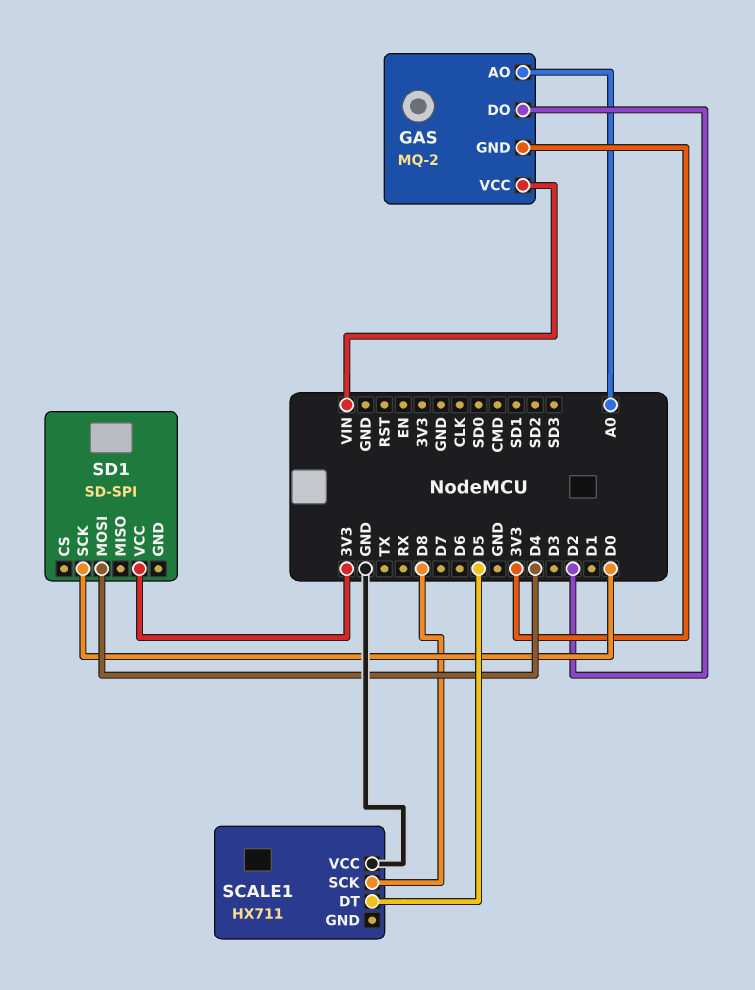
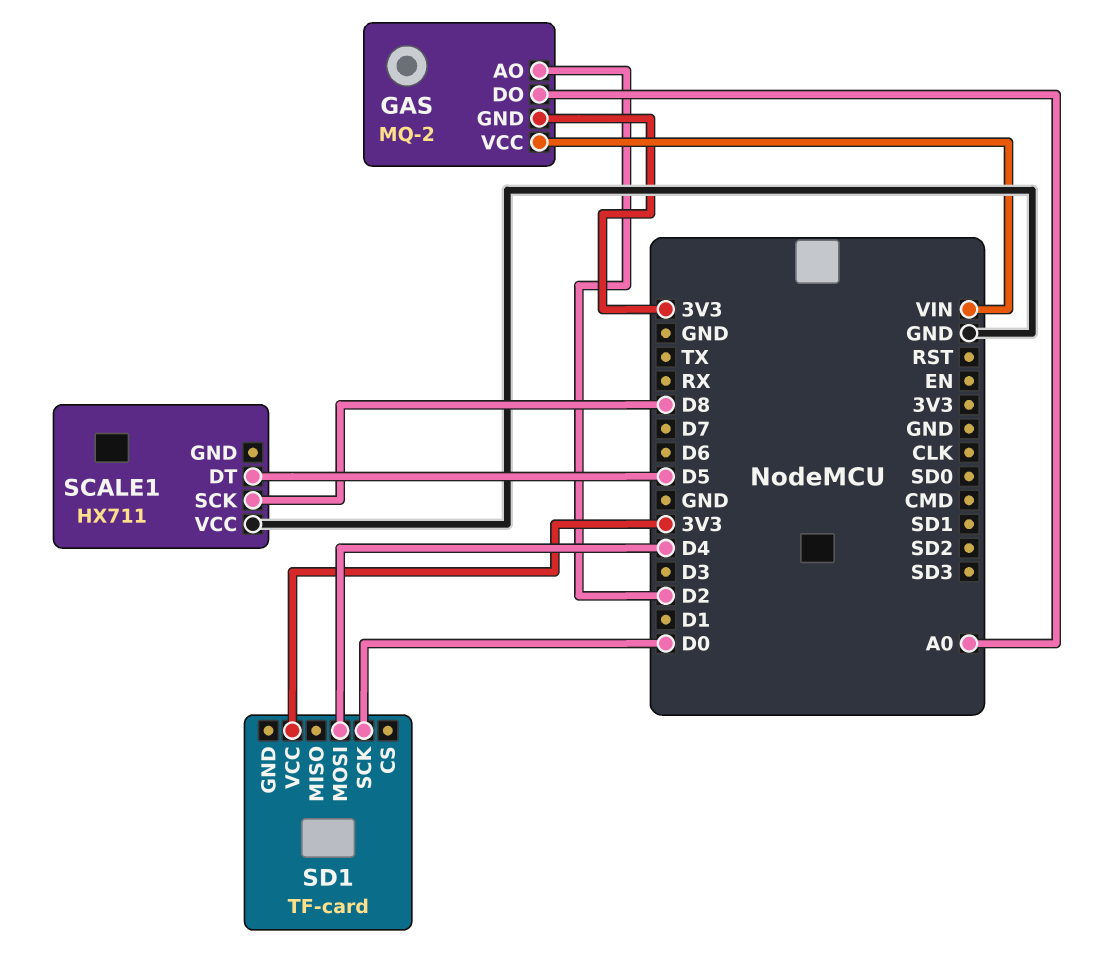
GAS pin AO: A0 -> D2
GAS pin DO: D2 -> A0
SD1: SD-SPI -> TF-card

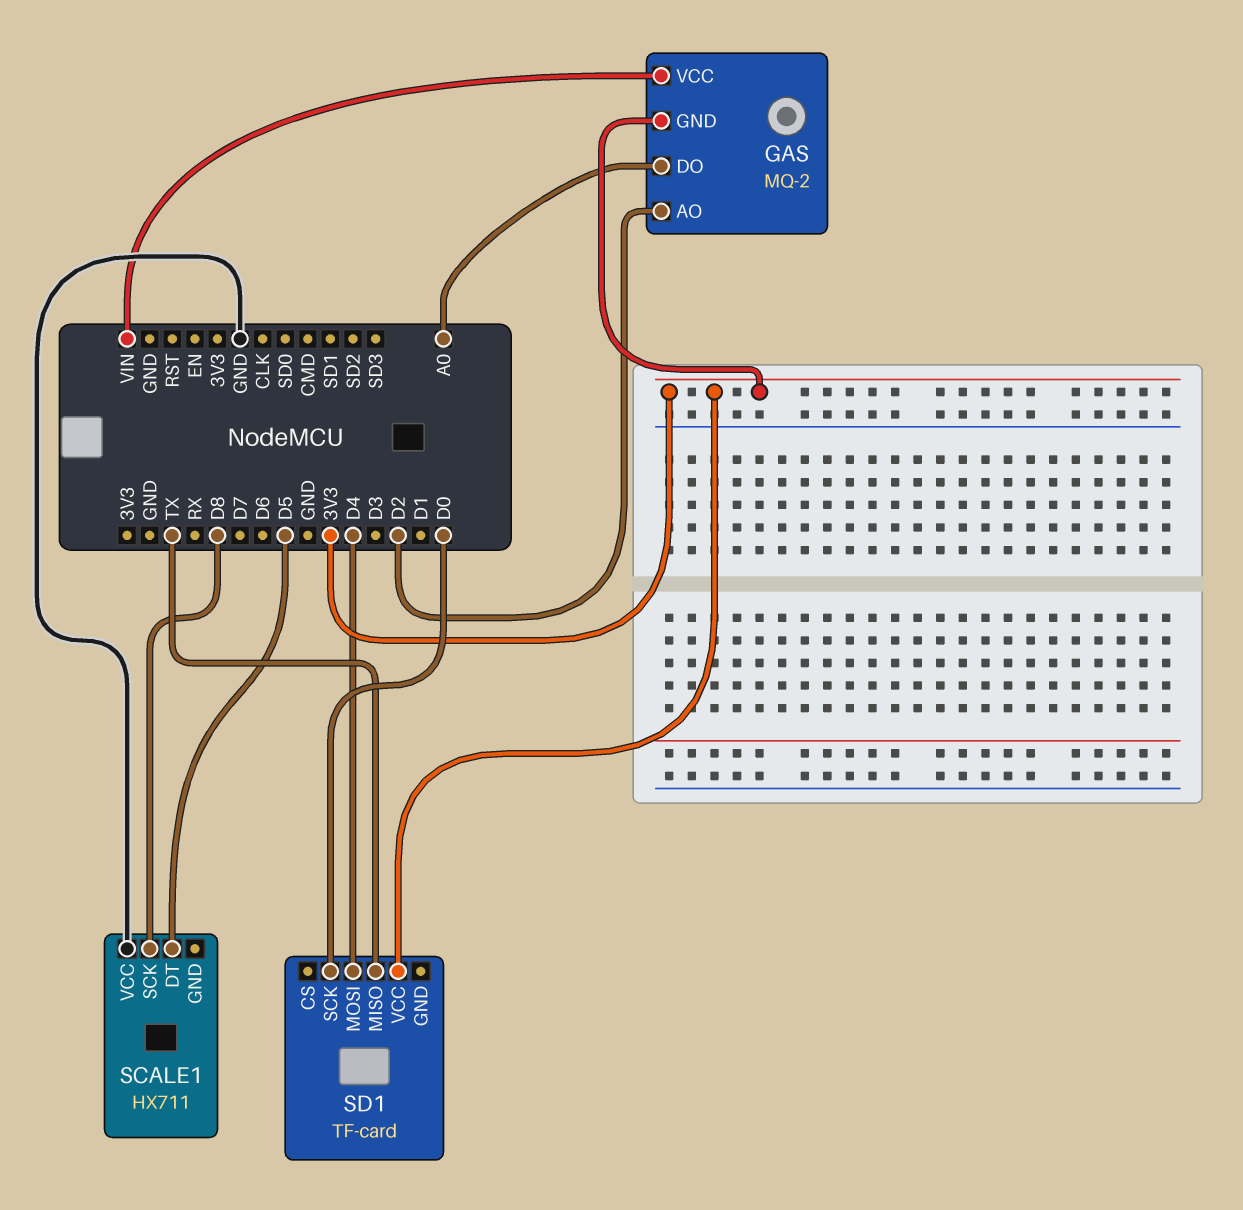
SD1 pin MISO: none -> TX

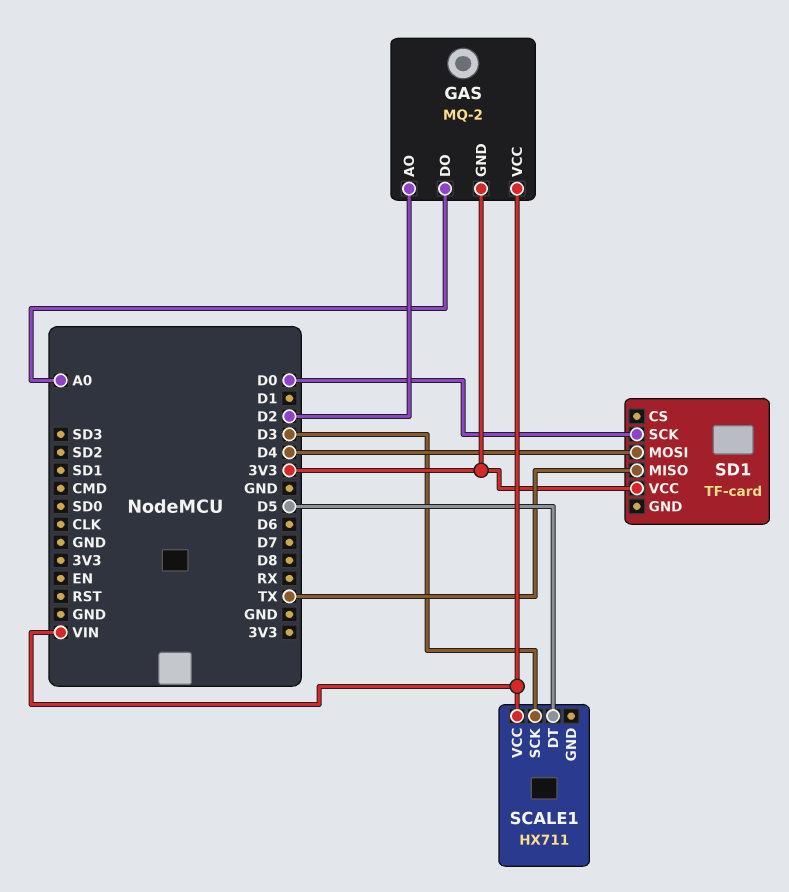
SCALE1 pin SCK: D8 -> D3
SCALE1 pin VCC: GND -> VIN

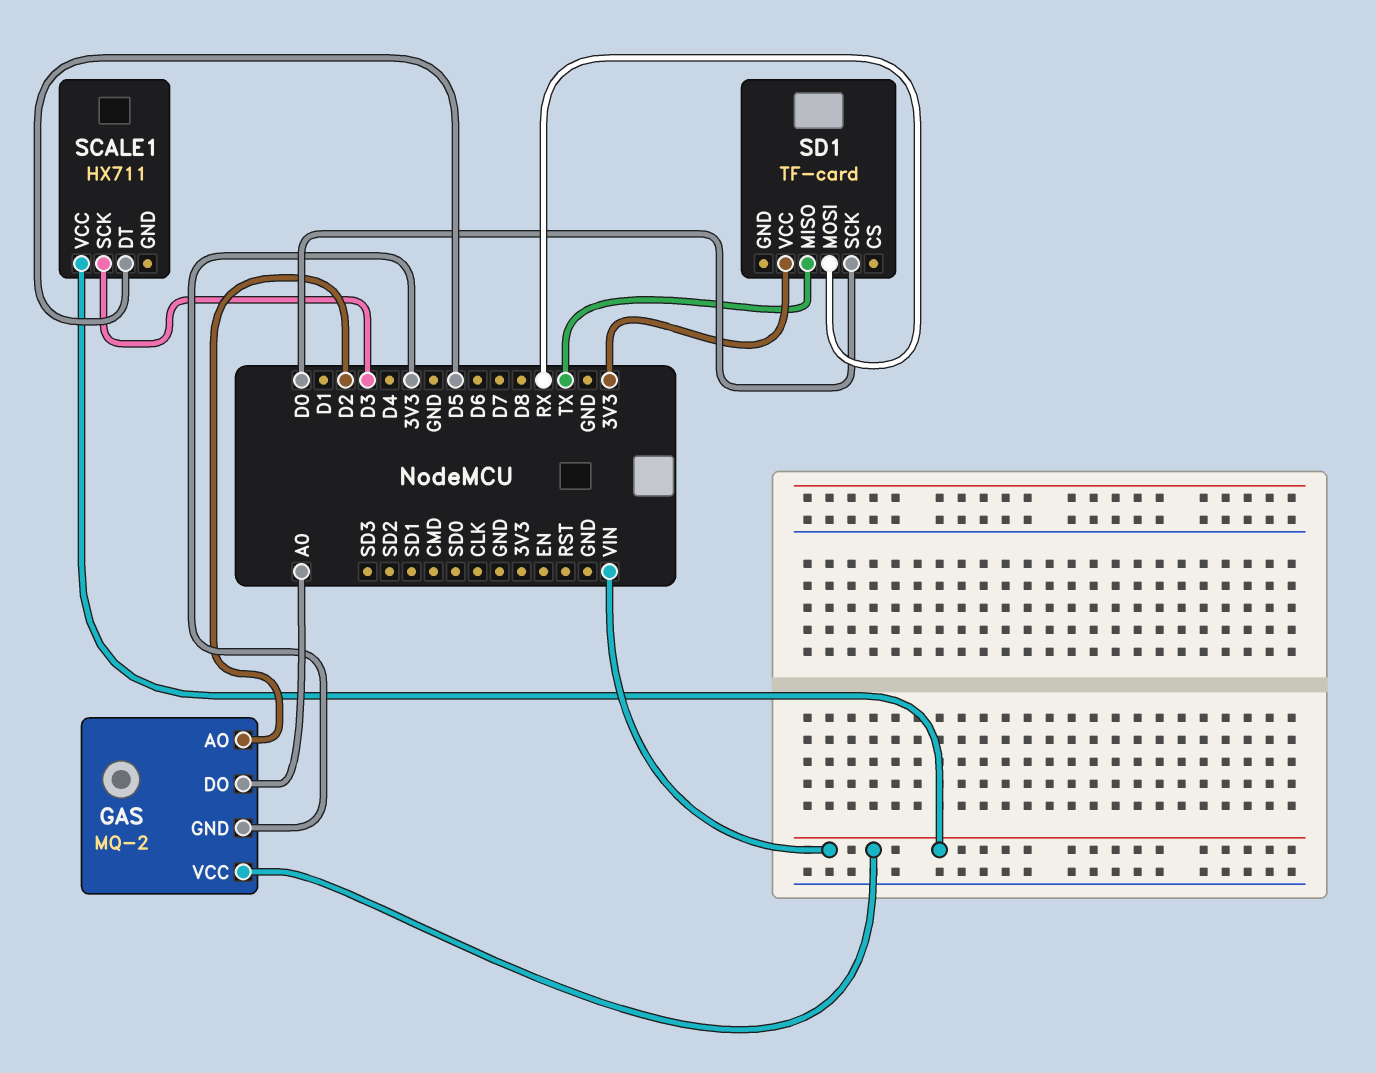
SD1 pin MOSI: D4 -> RX

